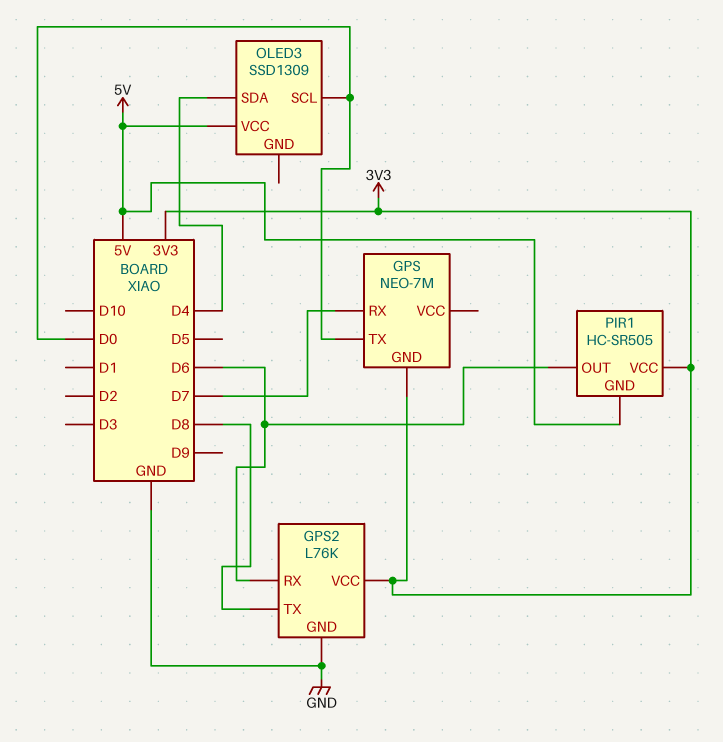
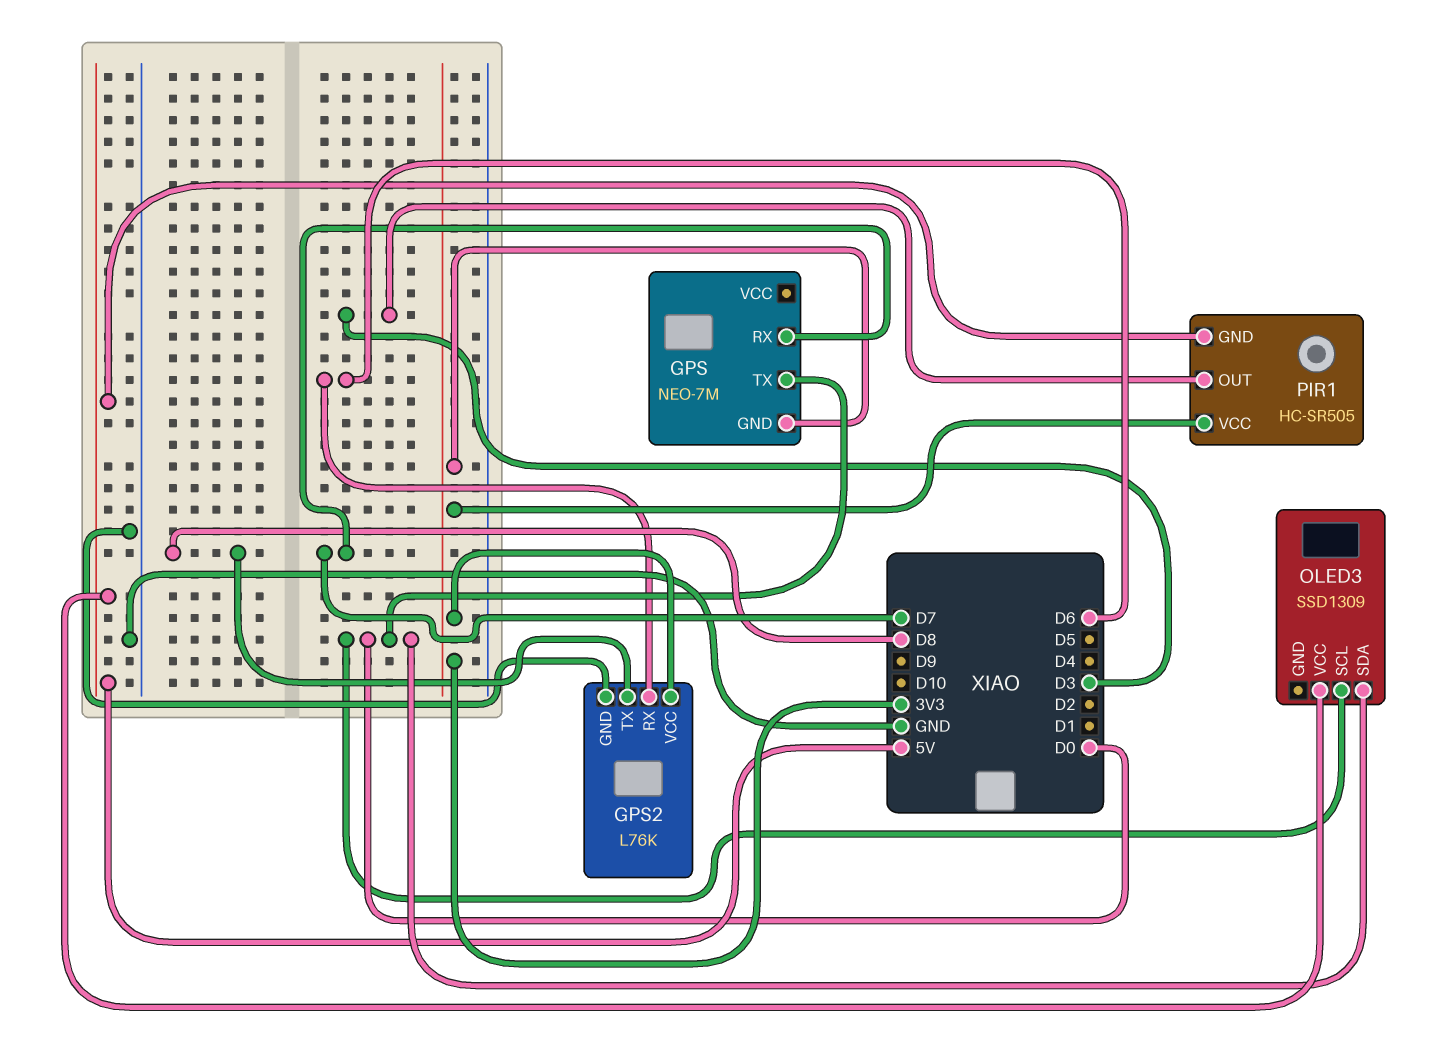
OLED3 pin SDA: D4 -> D0
PIR1 pin OUT: D6 -> D3

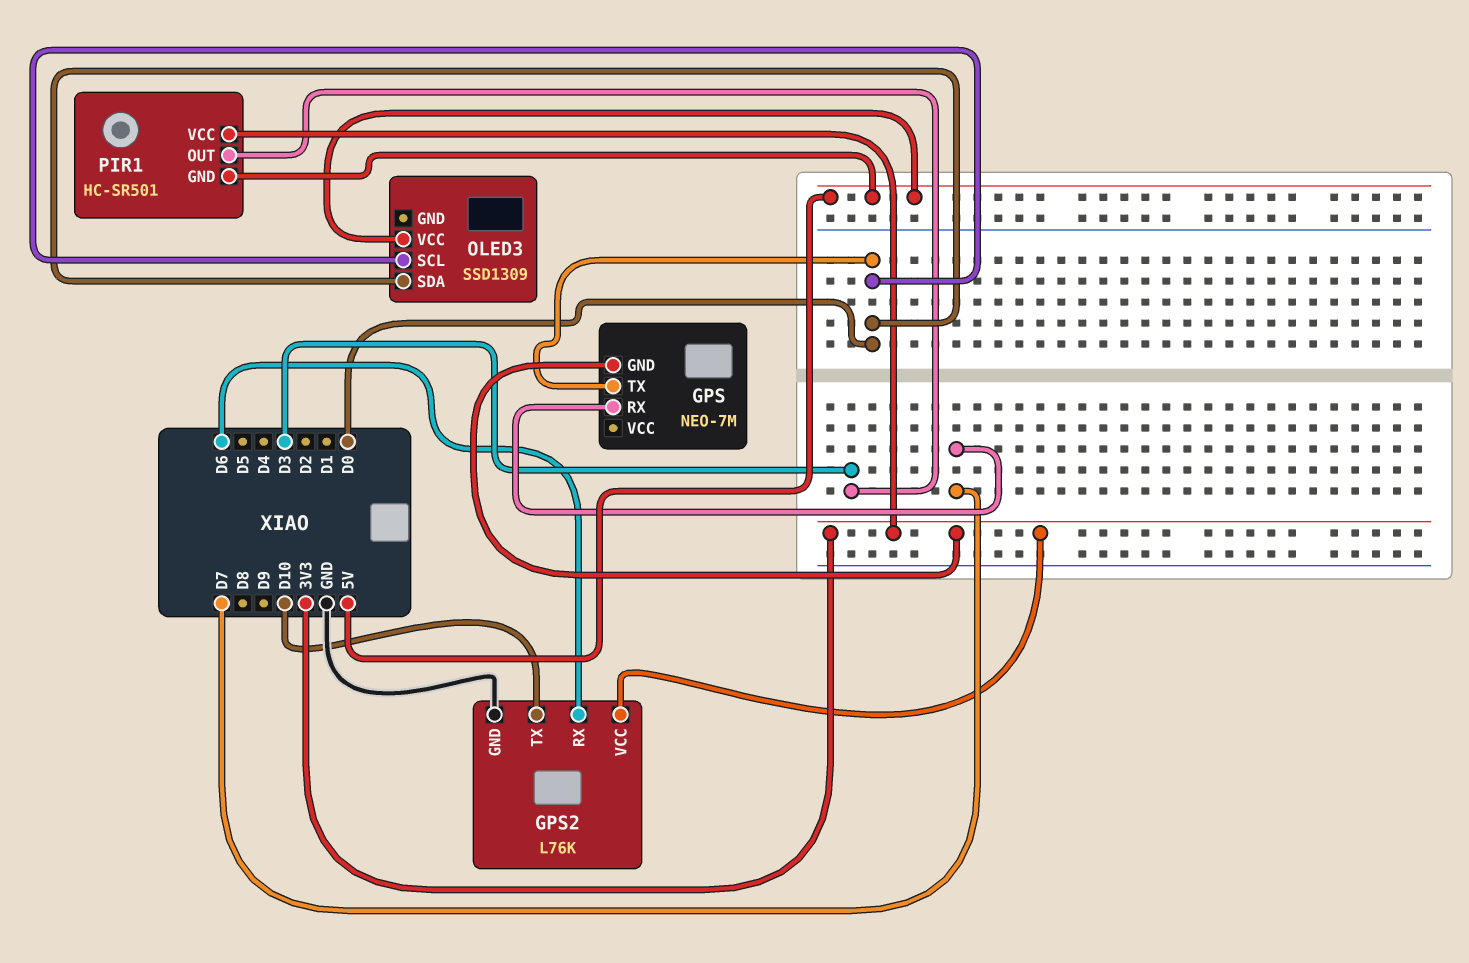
GPS2 pin TX: D8 -> D10
PIR1: HC-SR505 -> HC-SR501

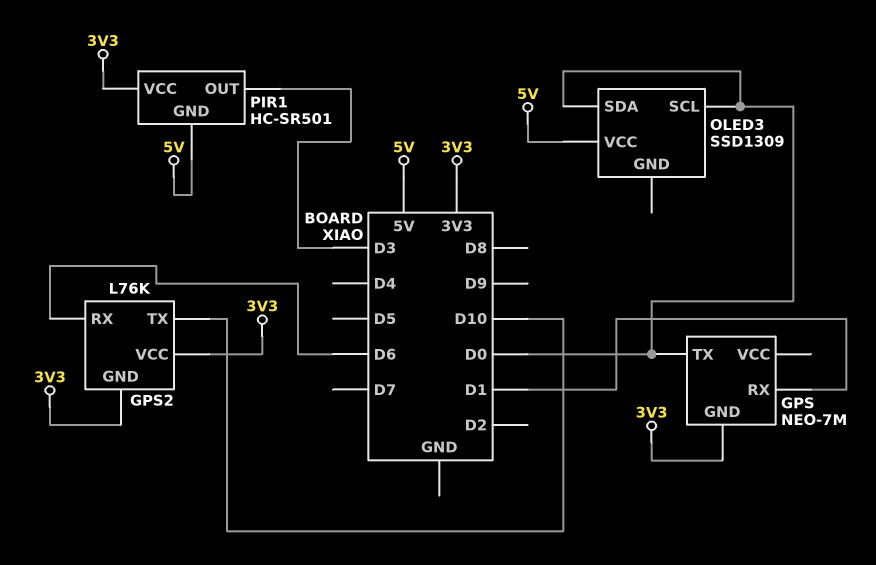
GPS pin RX: D7 -> D1
GPS2 pin GND: GND -> 3V3

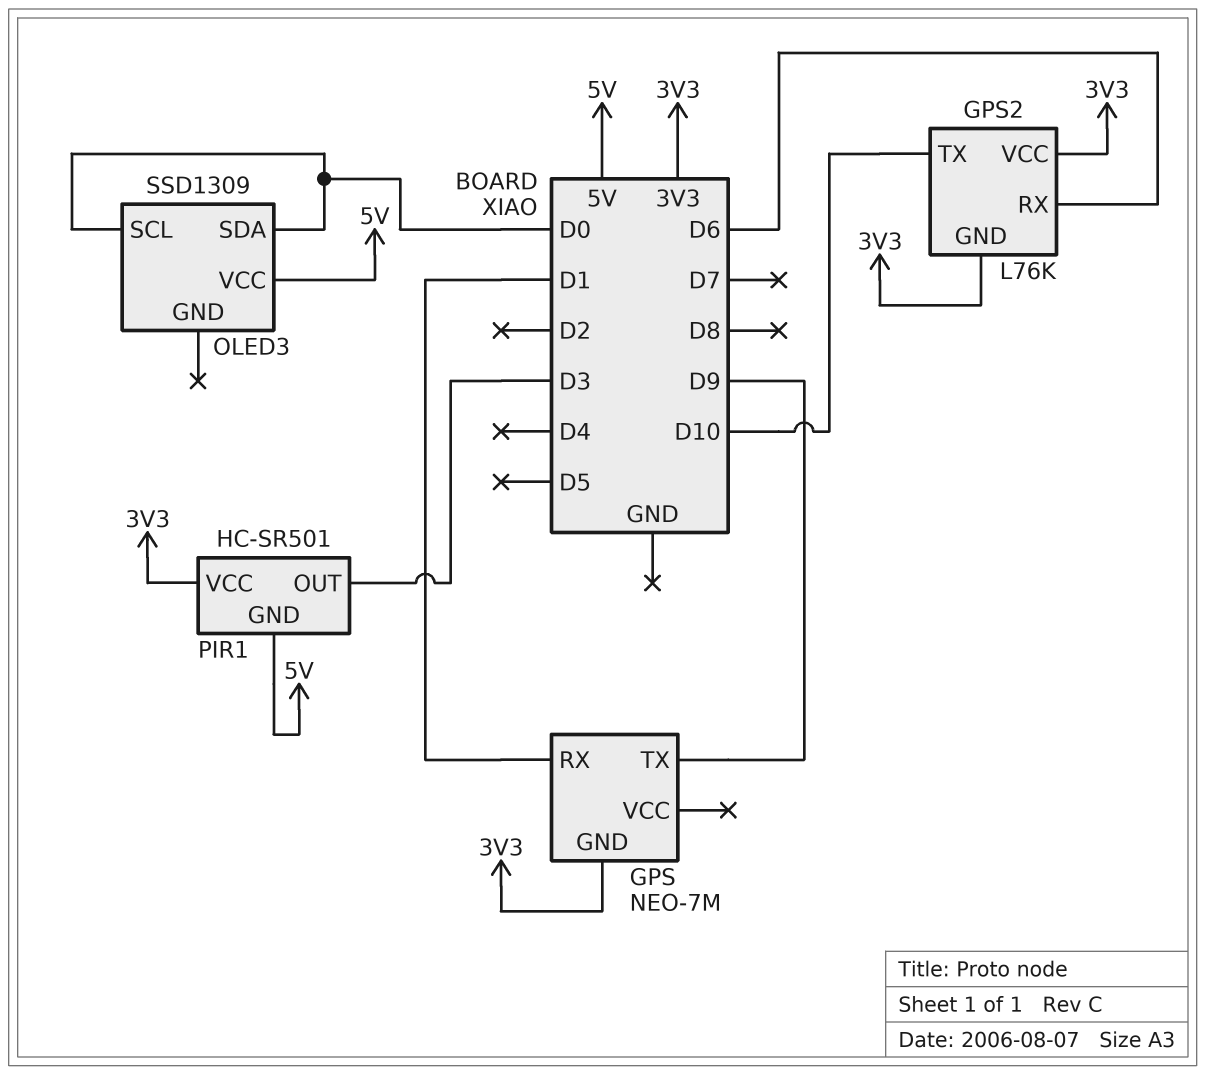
GPS pin TX: D0 -> D9

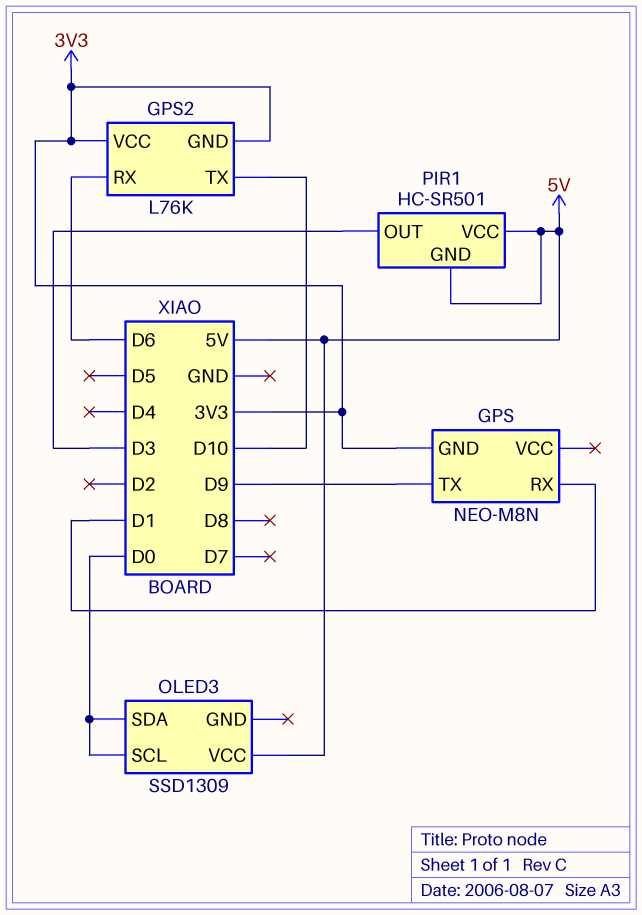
GPS: NEO-7M -> NEO-M8N
PIR1 pin VCC: 3V3 -> 5V

